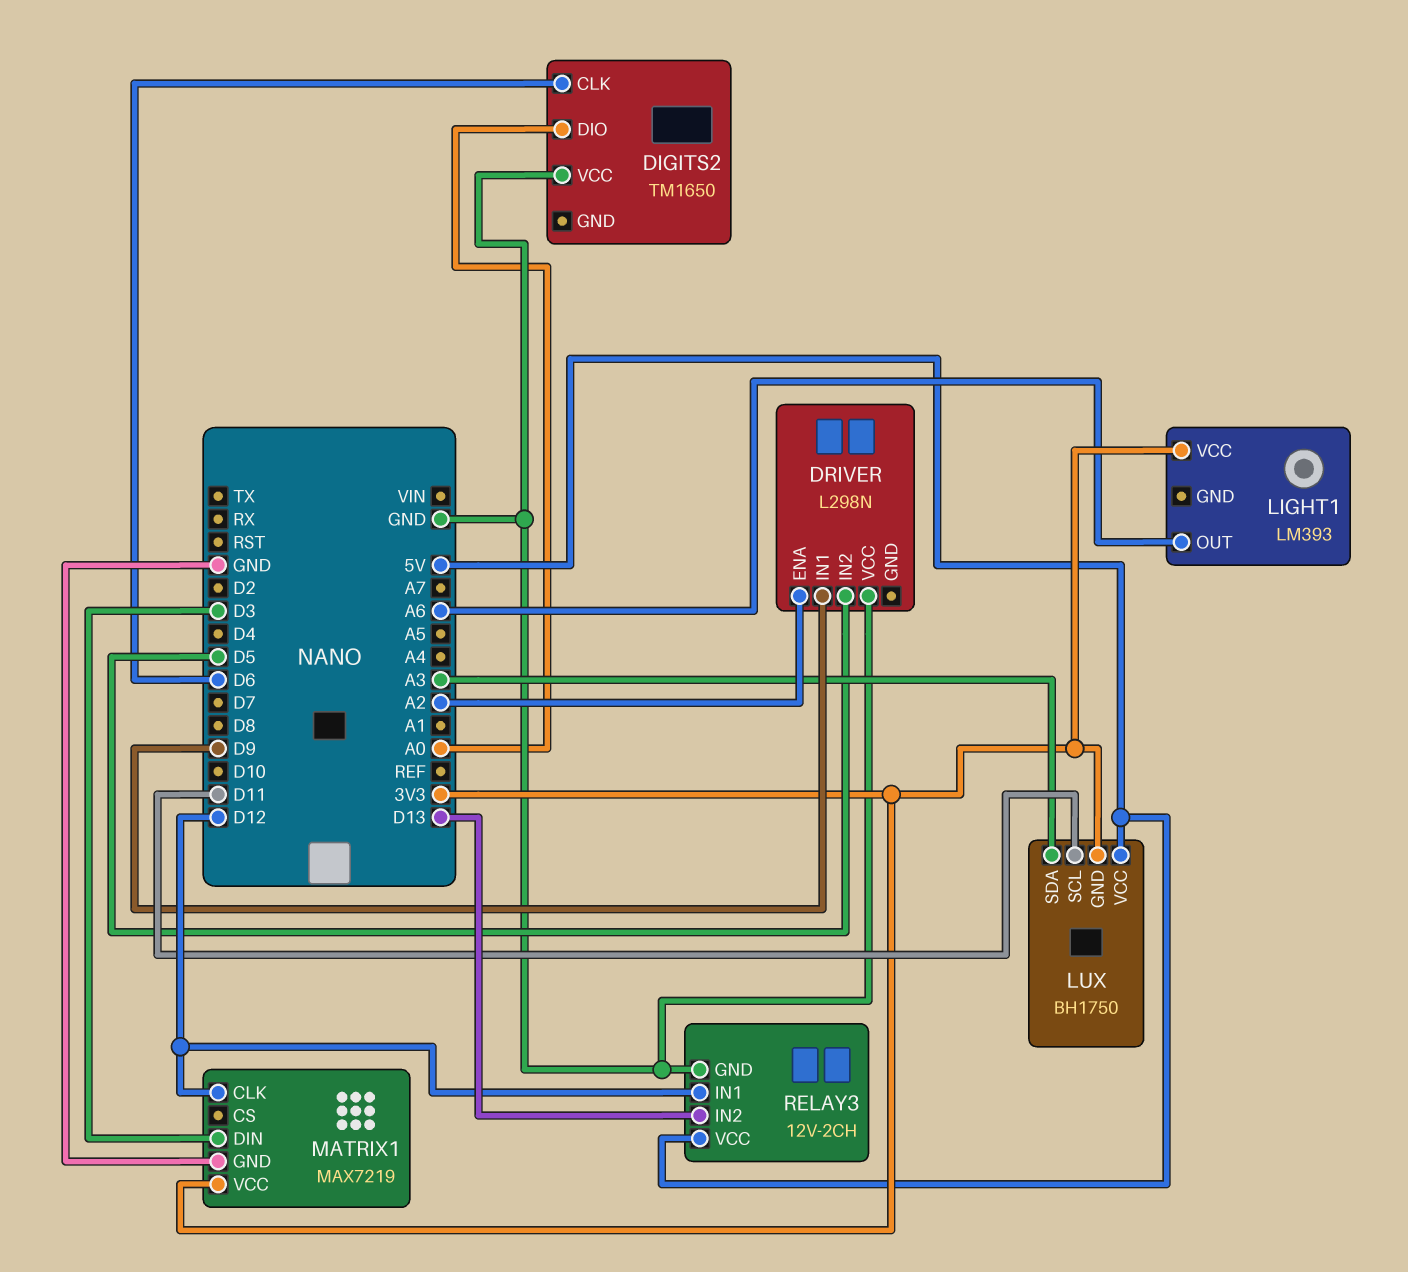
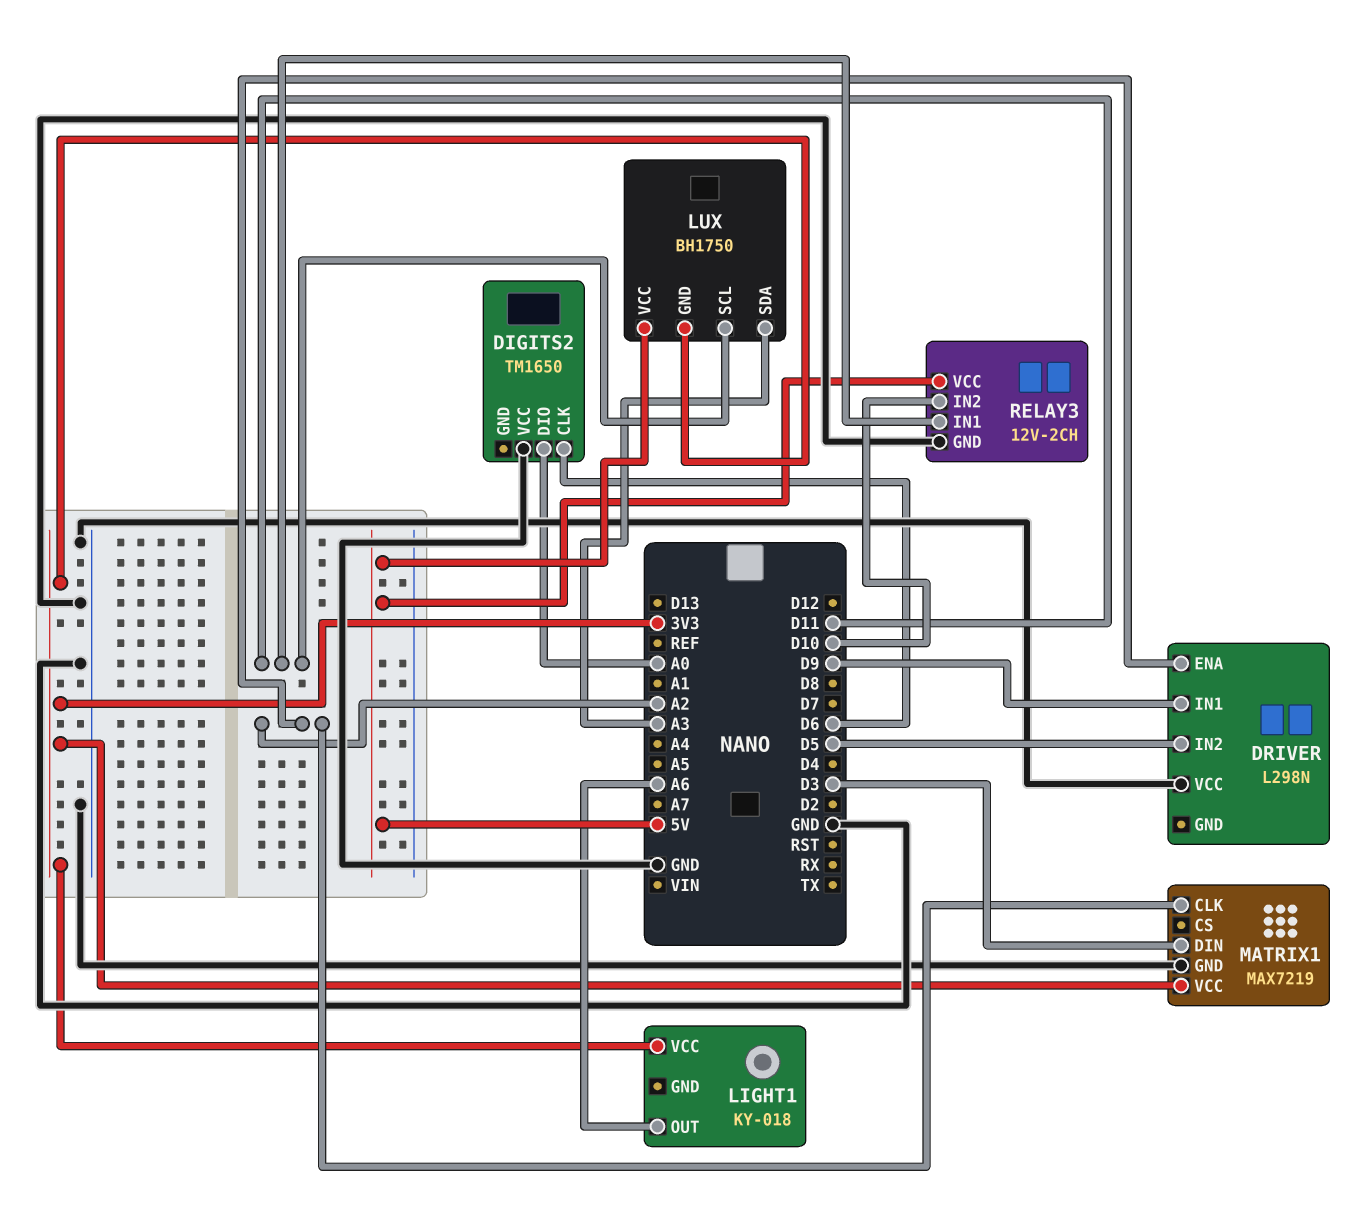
LIGHT1: LM393 -> KY-018
MATRIX1 pin CLK: D12 -> A2
RELAY3 pin IN1: D12 -> D11
RELAY3 pin IN2: D13 -> D10

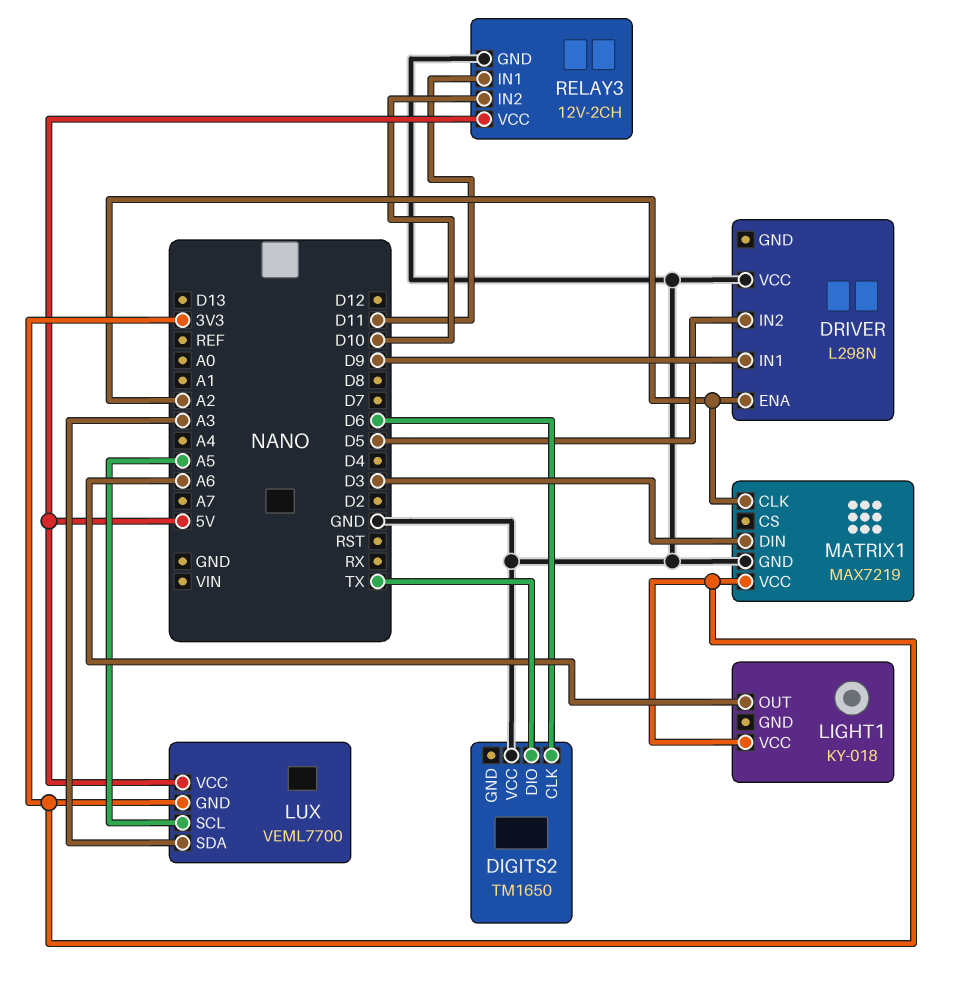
DIGITS2 pin DIO: A0 -> TX
LUX: BH1750 -> VEML7700
LUX pin SCL: D11 -> A5

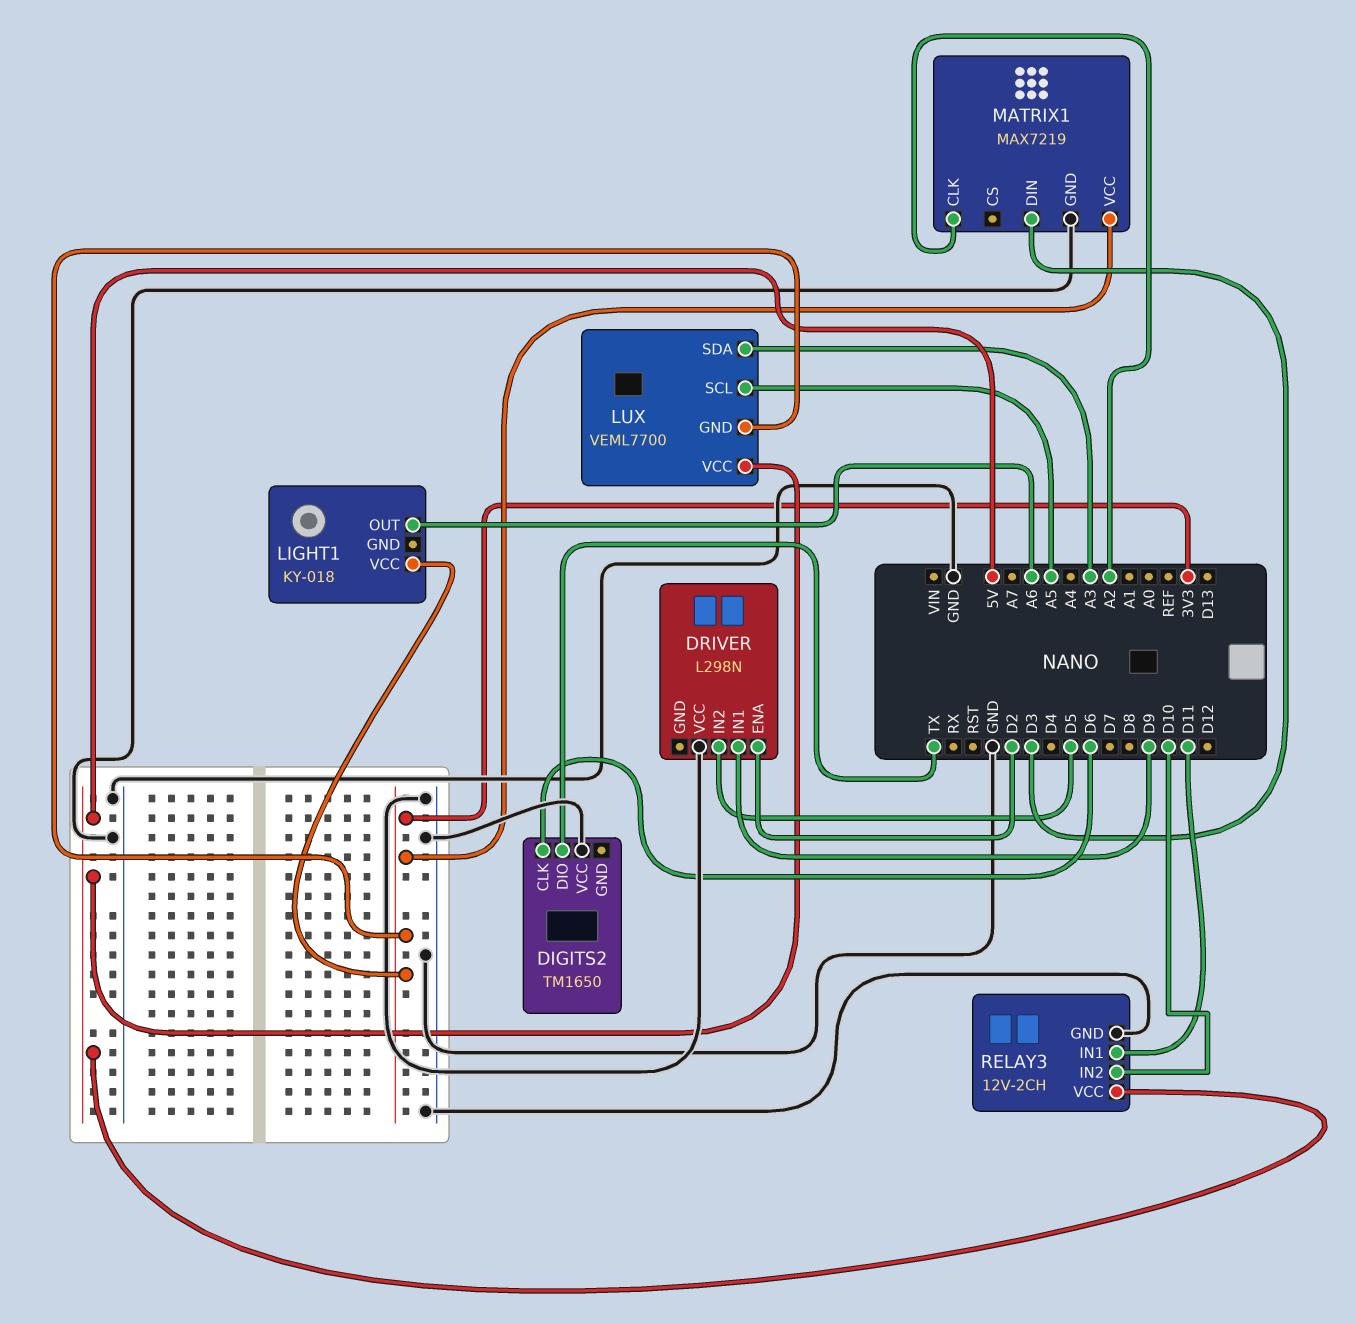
DRIVER pin ENA: A2 -> D2

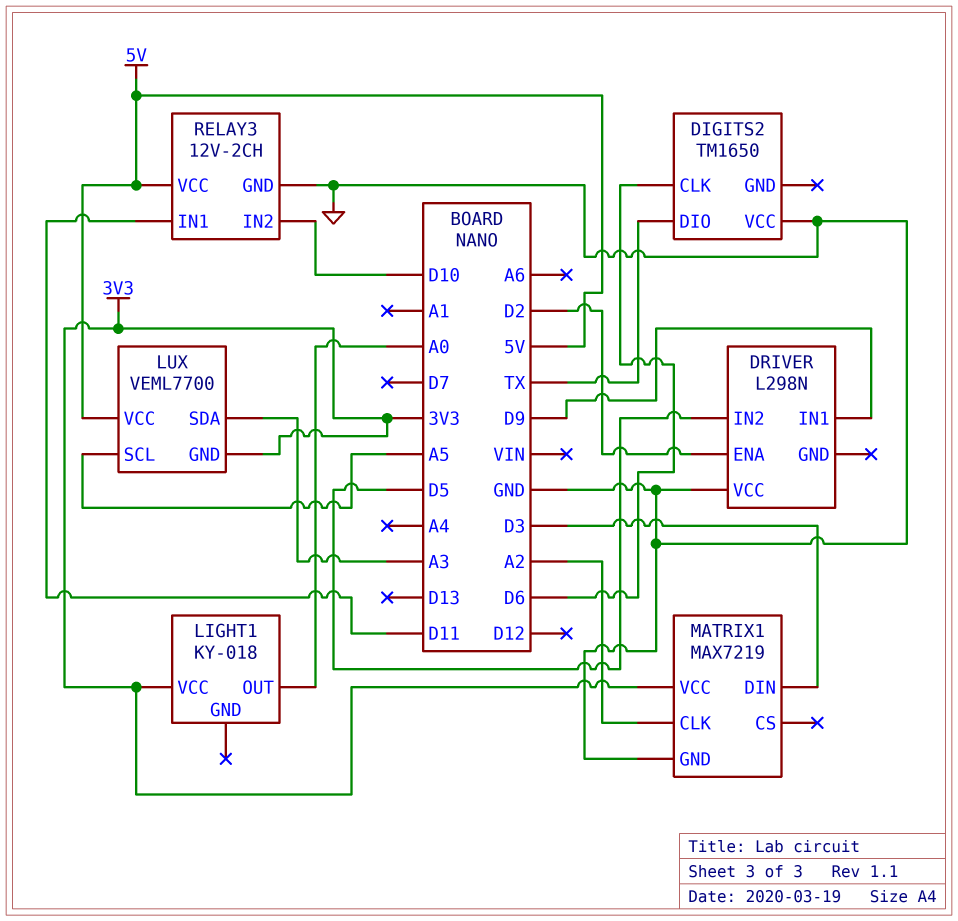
LIGHT1 pin OUT: A6 -> A0

